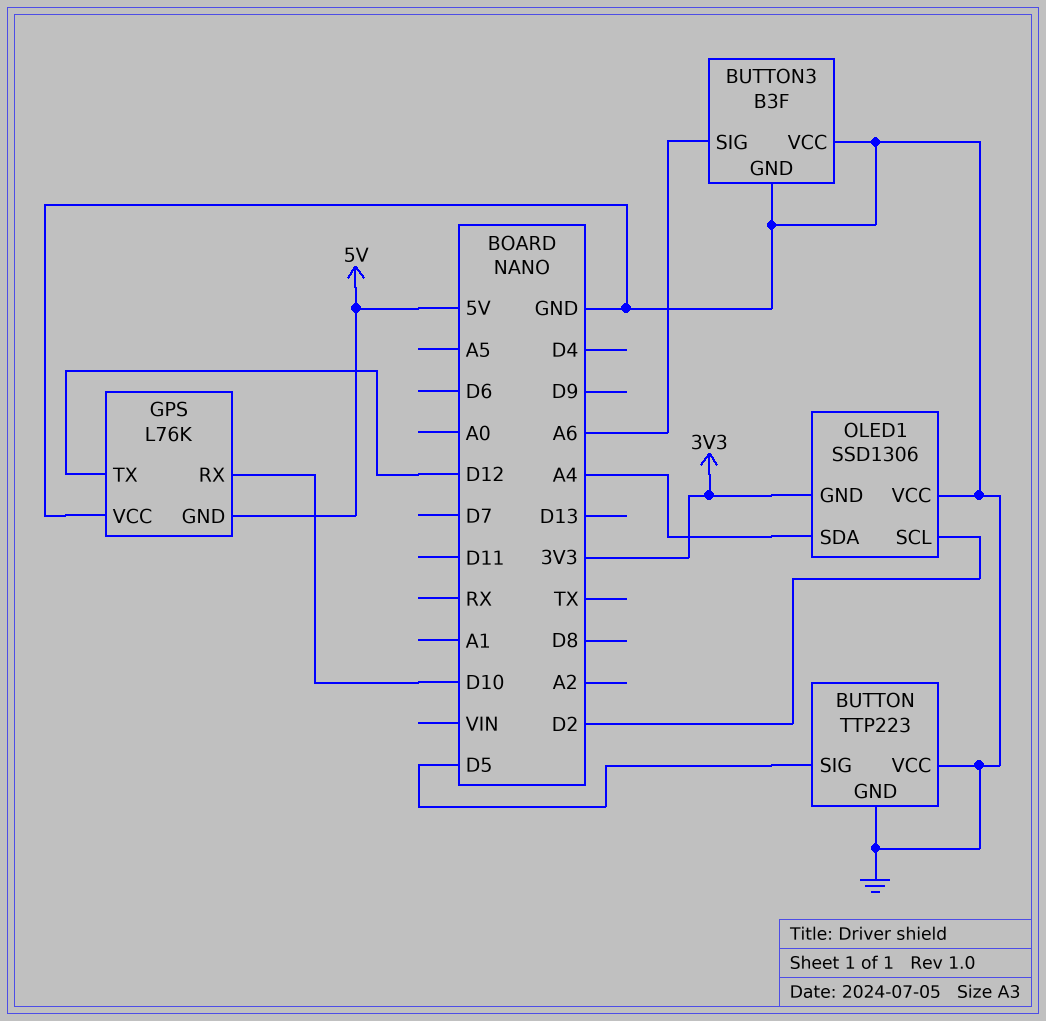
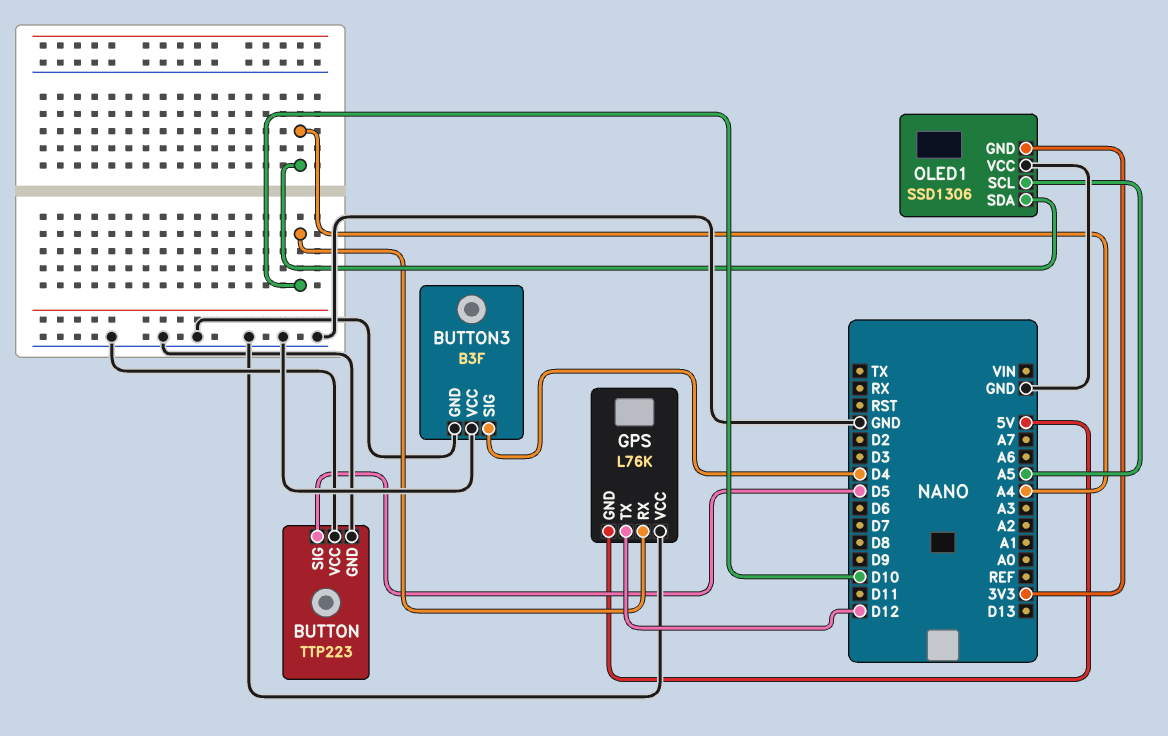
BUTTON3 pin SIG: A6 -> D4
OLED1 pin SCL: D2 -> A5

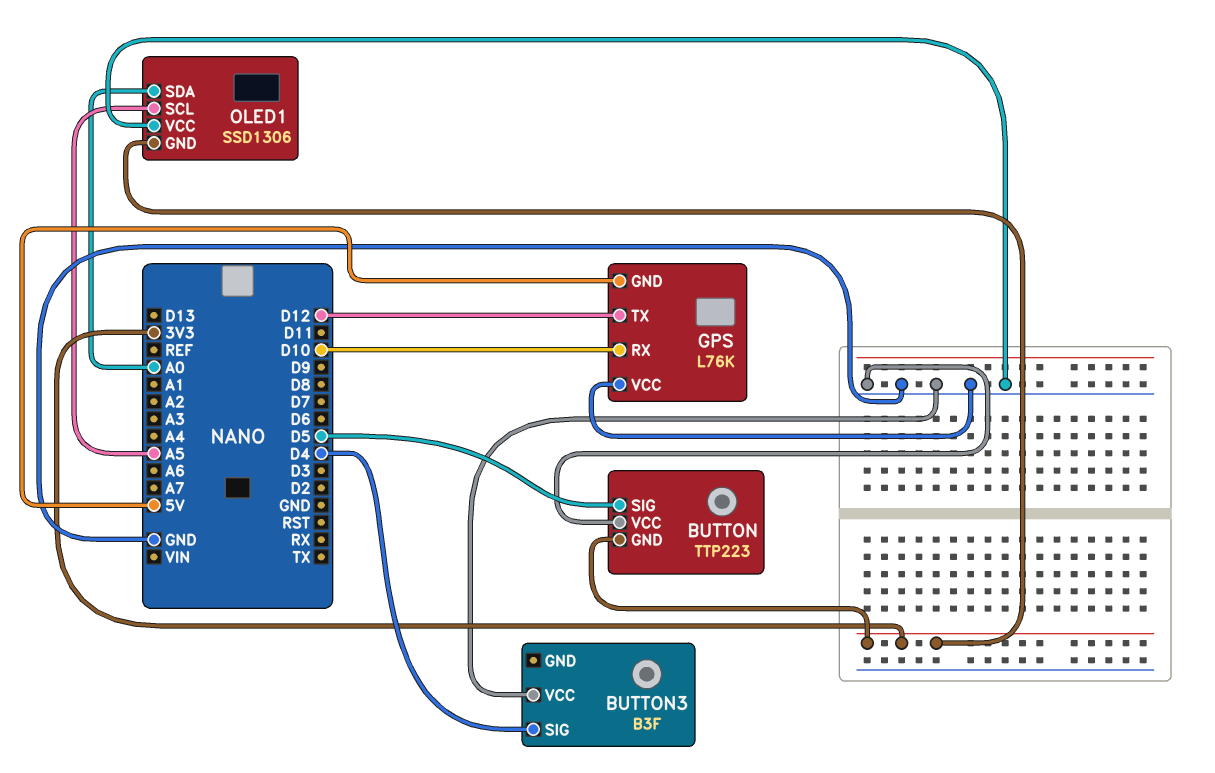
BUTTON pin GND: GND -> 3V3
BUTTON3 pin GND: GND -> none
OLED1 pin SDA: A4 -> A0

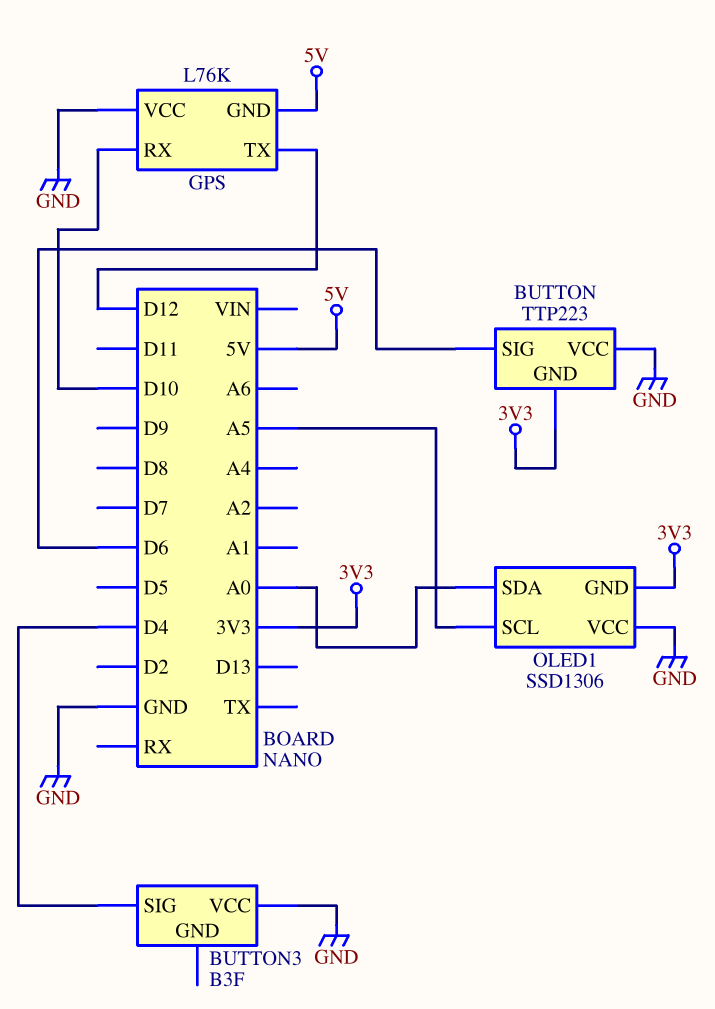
BUTTON pin SIG: D5 -> D6

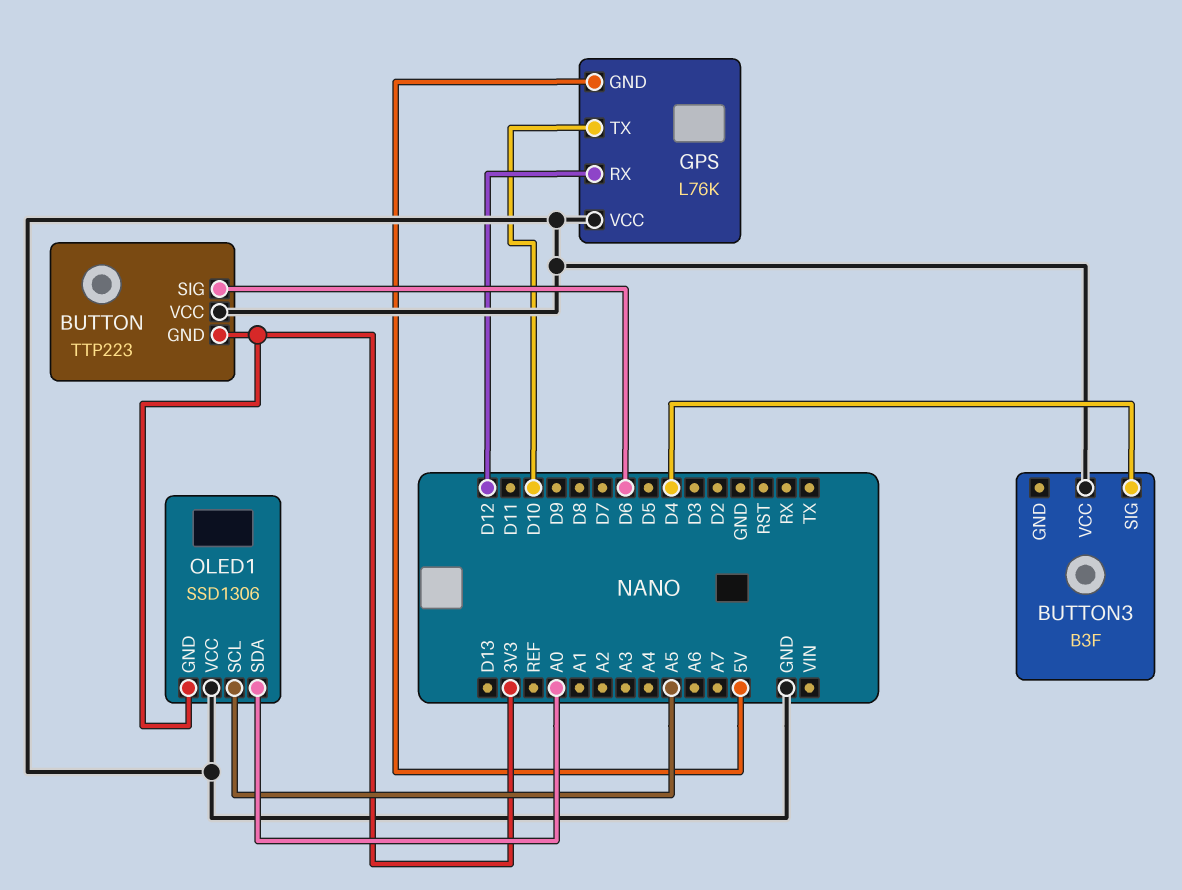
GPS pin RX: D10 -> D12
GPS pin TX: D12 -> D10

